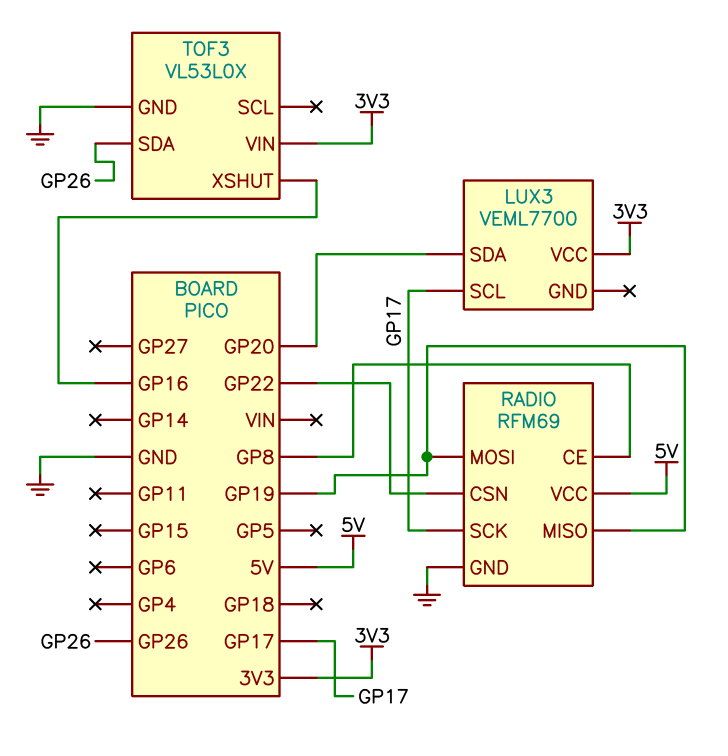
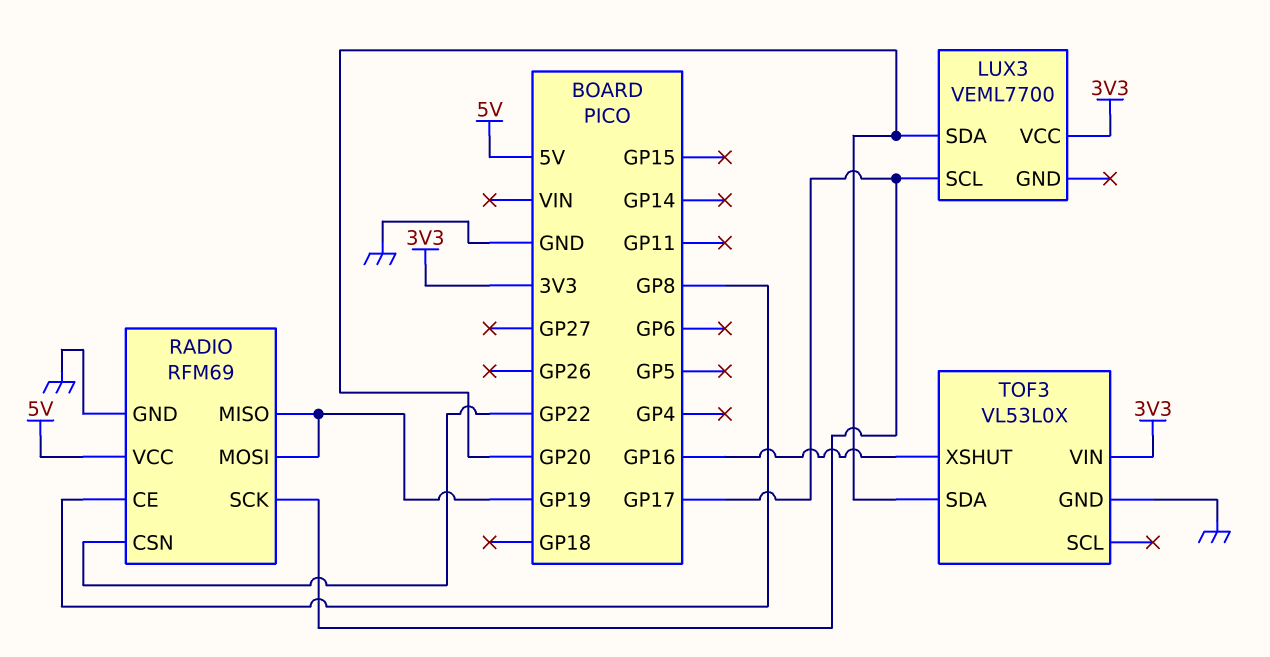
TOF3 pin SDA: GP26 -> GP20

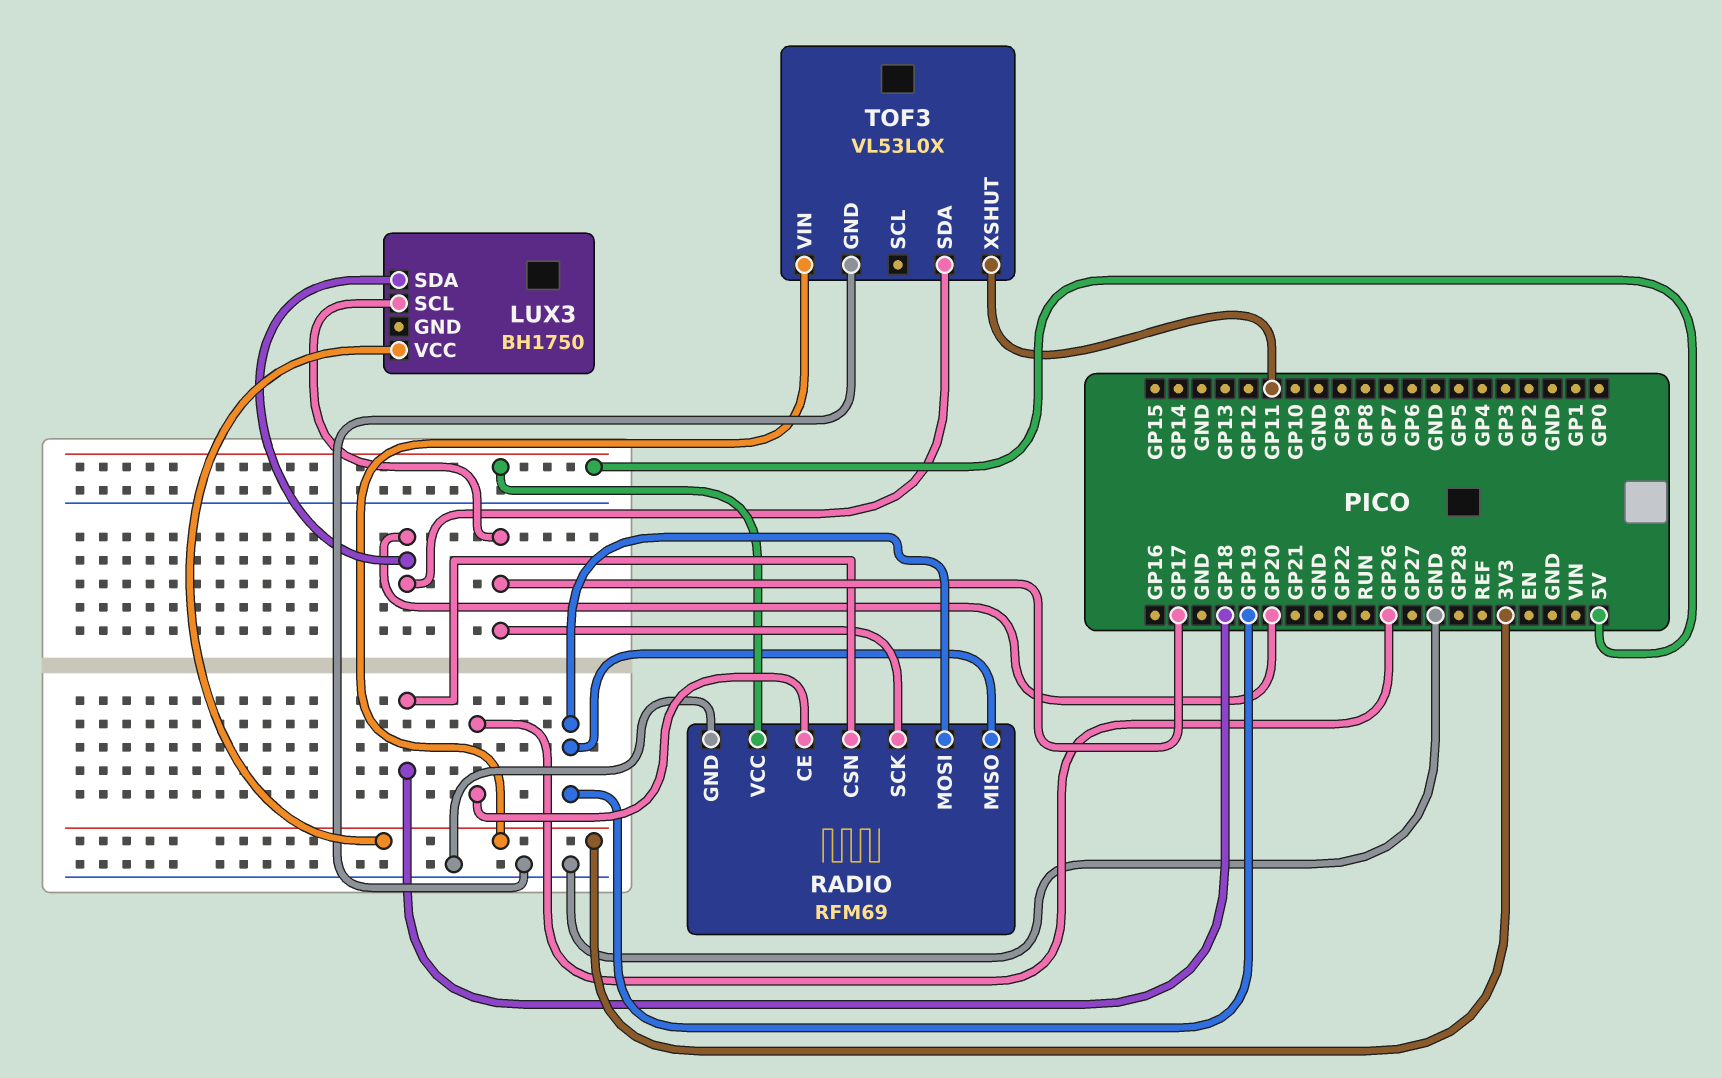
LUX3: VEML7700 -> BH1750
RADIO pin CE: GP8 -> GP26
RADIO pin CSN: GP22 -> GP18
TOF3 pin XSHUT: GP16 -> GP11

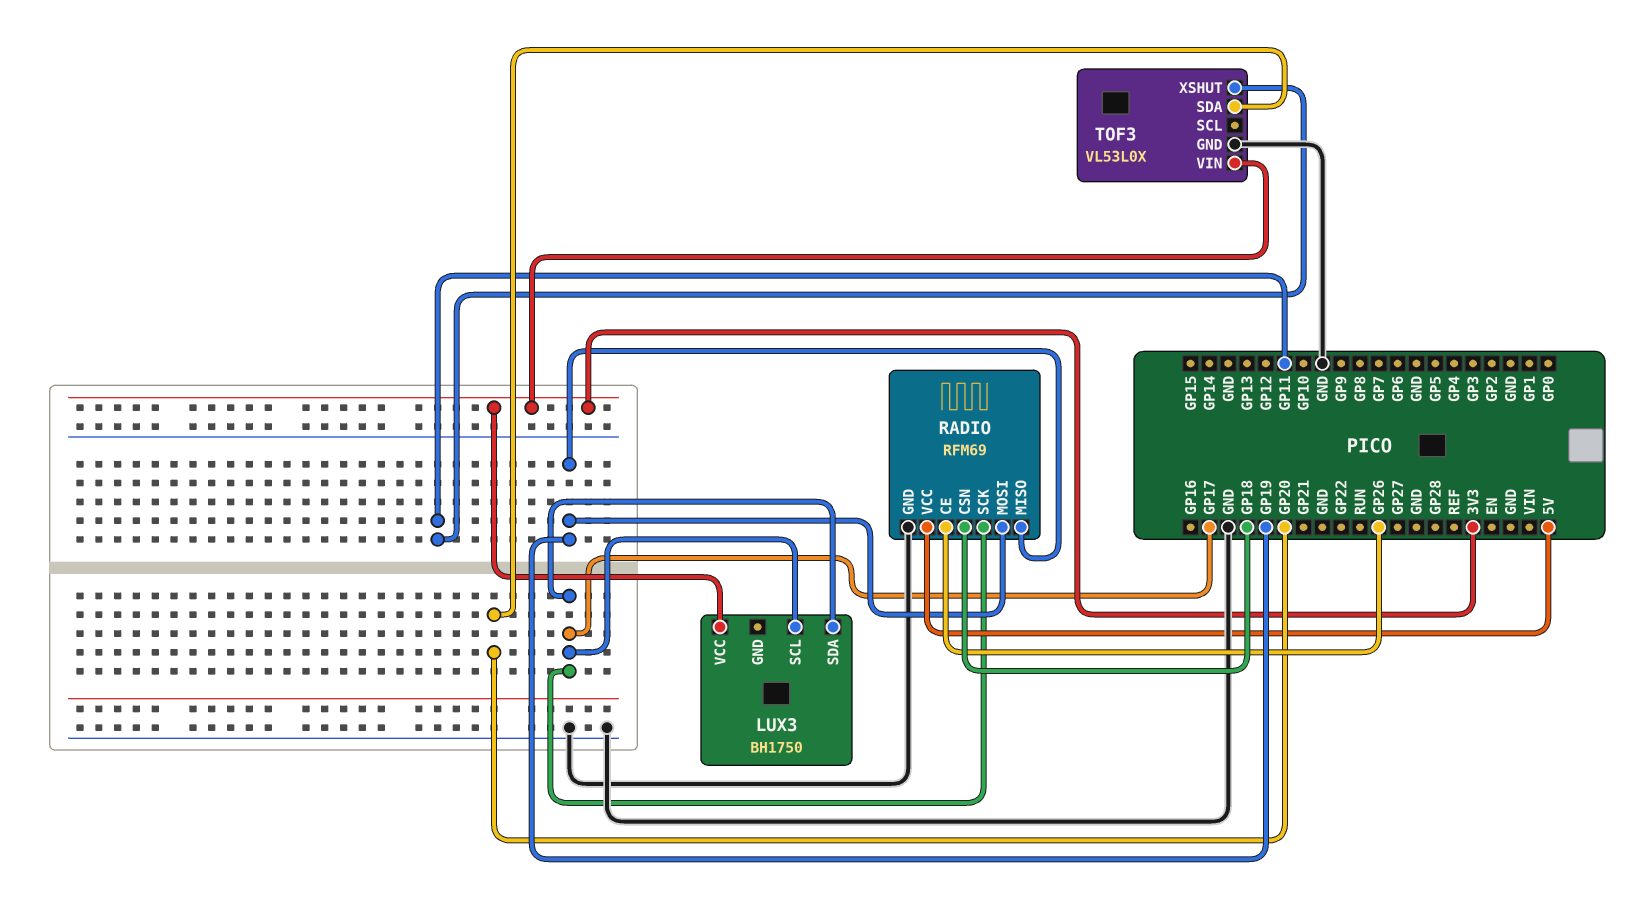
LUX3 pin SDA: GP20 -> GP17

